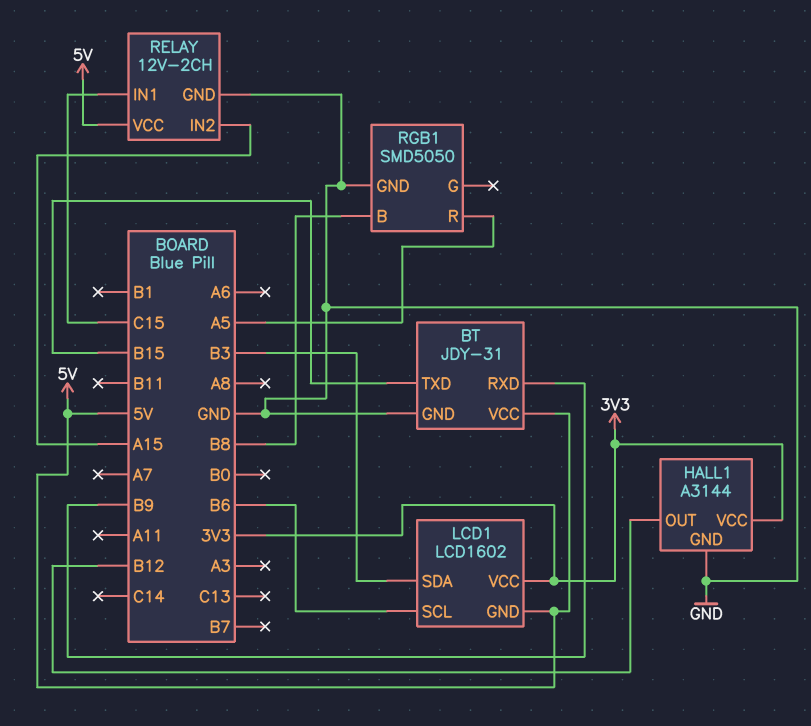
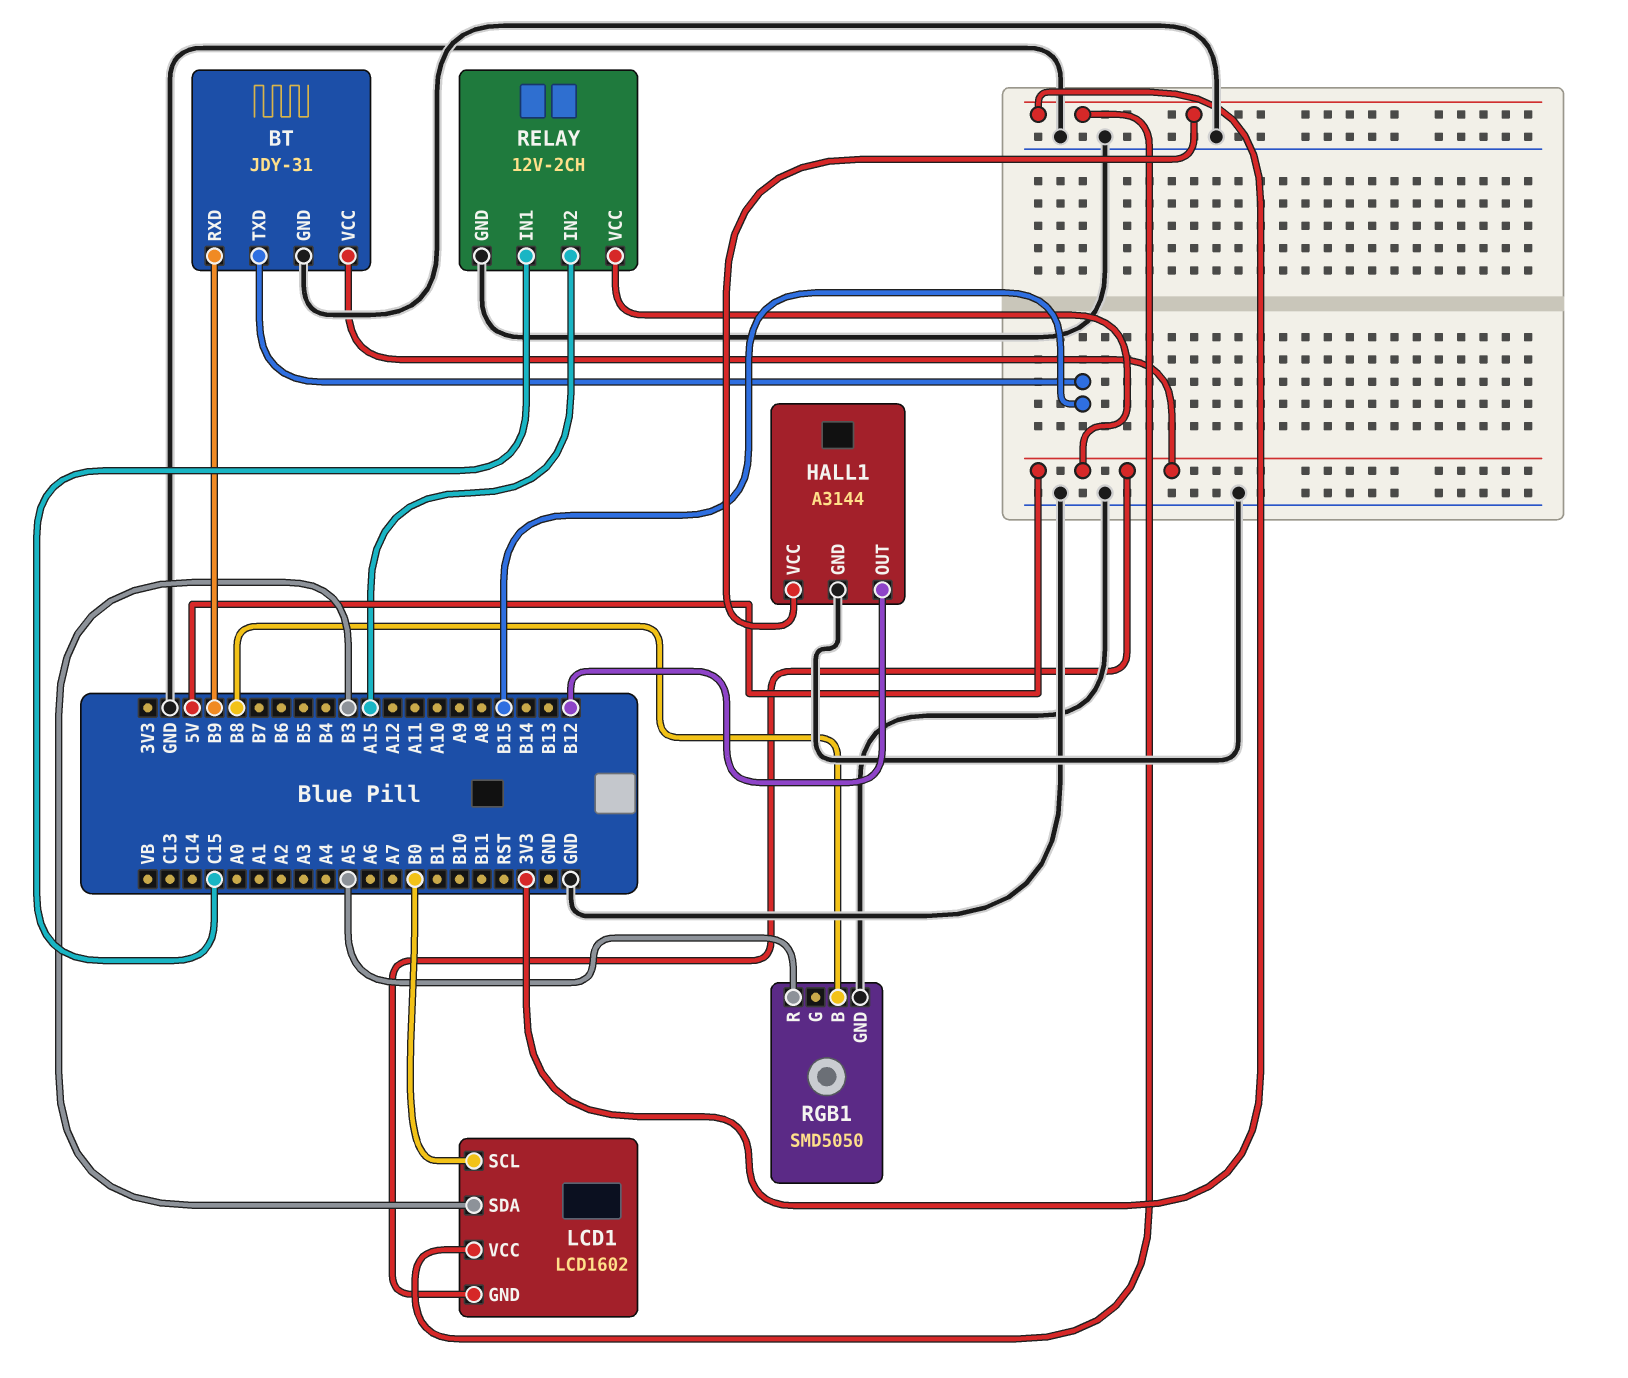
LCD1 pin SCL: B6 -> B0

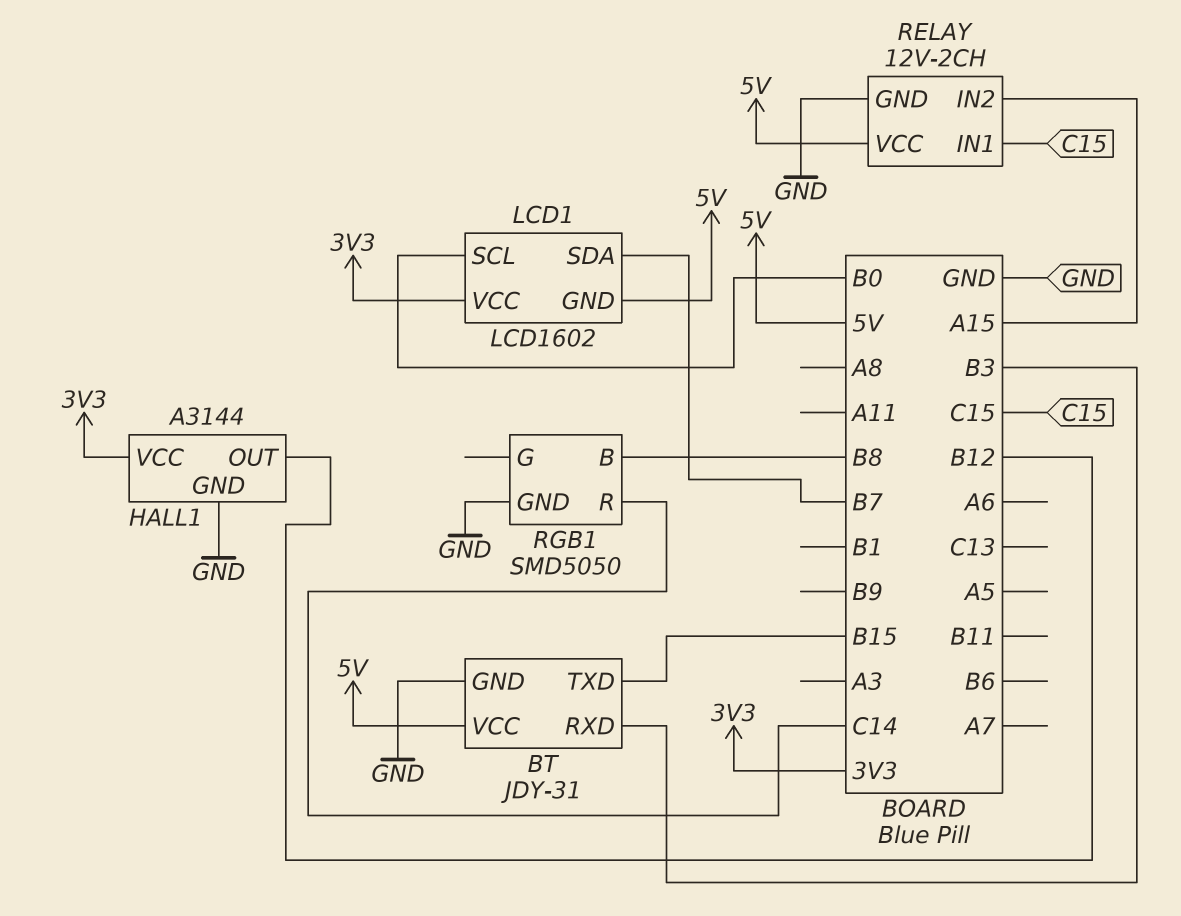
BT pin RXD: B9 -> B3
LCD1 pin SDA: B3 -> B7
RGB1 pin R: A5 -> C14

